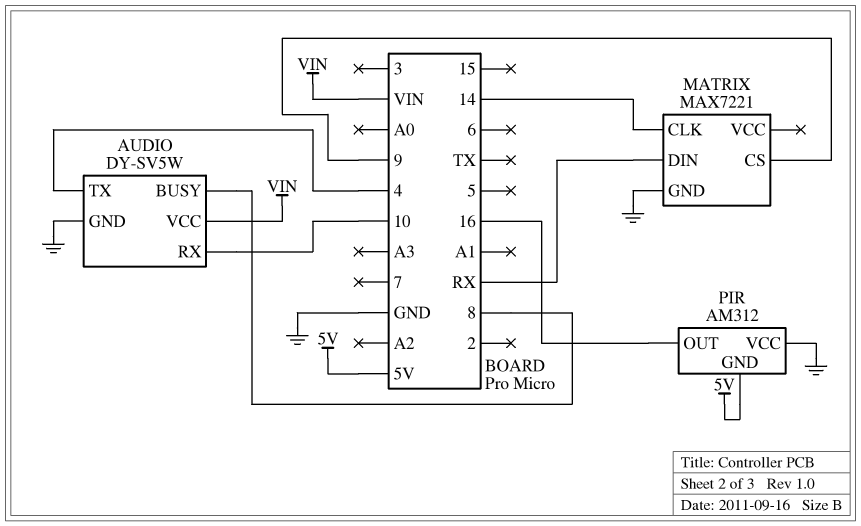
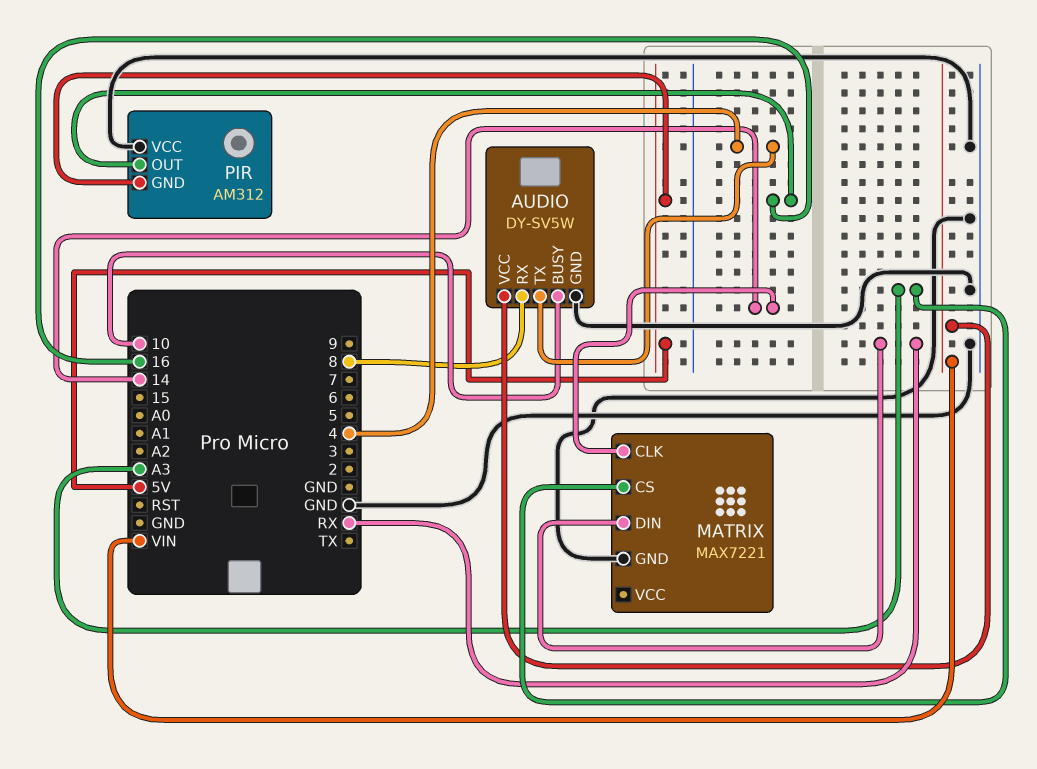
AUDIO pin BUSY: 8 -> 10
AUDIO pin RX: 10 -> 8
MATRIX pin CS: 9 -> A3

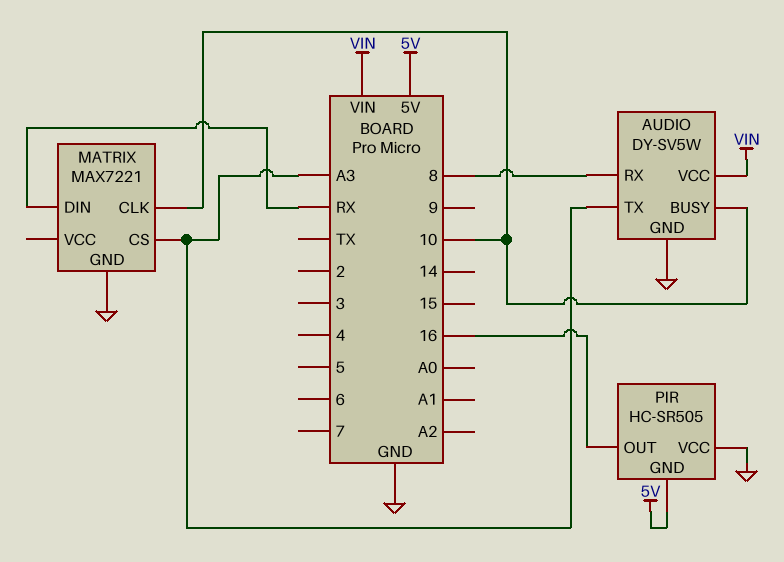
AUDIO pin TX: 4 -> A3
MATRIX pin CLK: 14 -> 10
PIR: AM312 -> HC-SR505

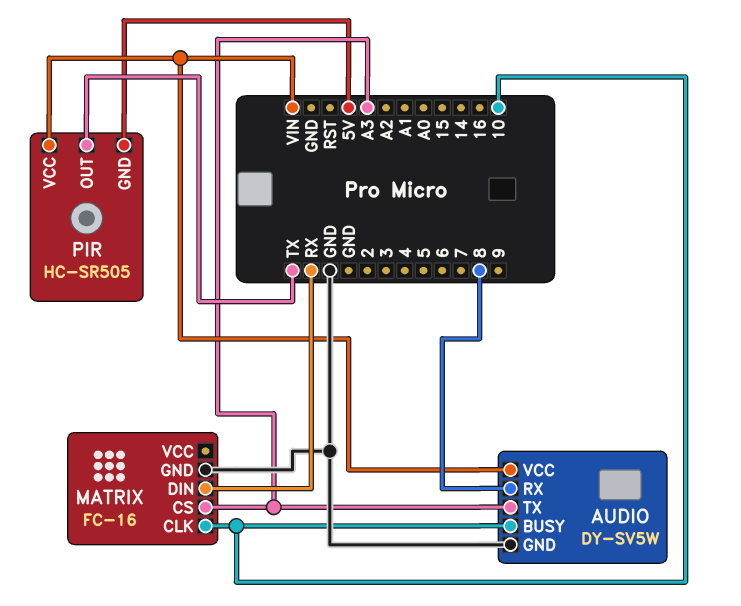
MATRIX: MAX7221 -> FC-16
PIR pin OUT: 16 -> TX
PIR pin VCC: GND -> VIN

